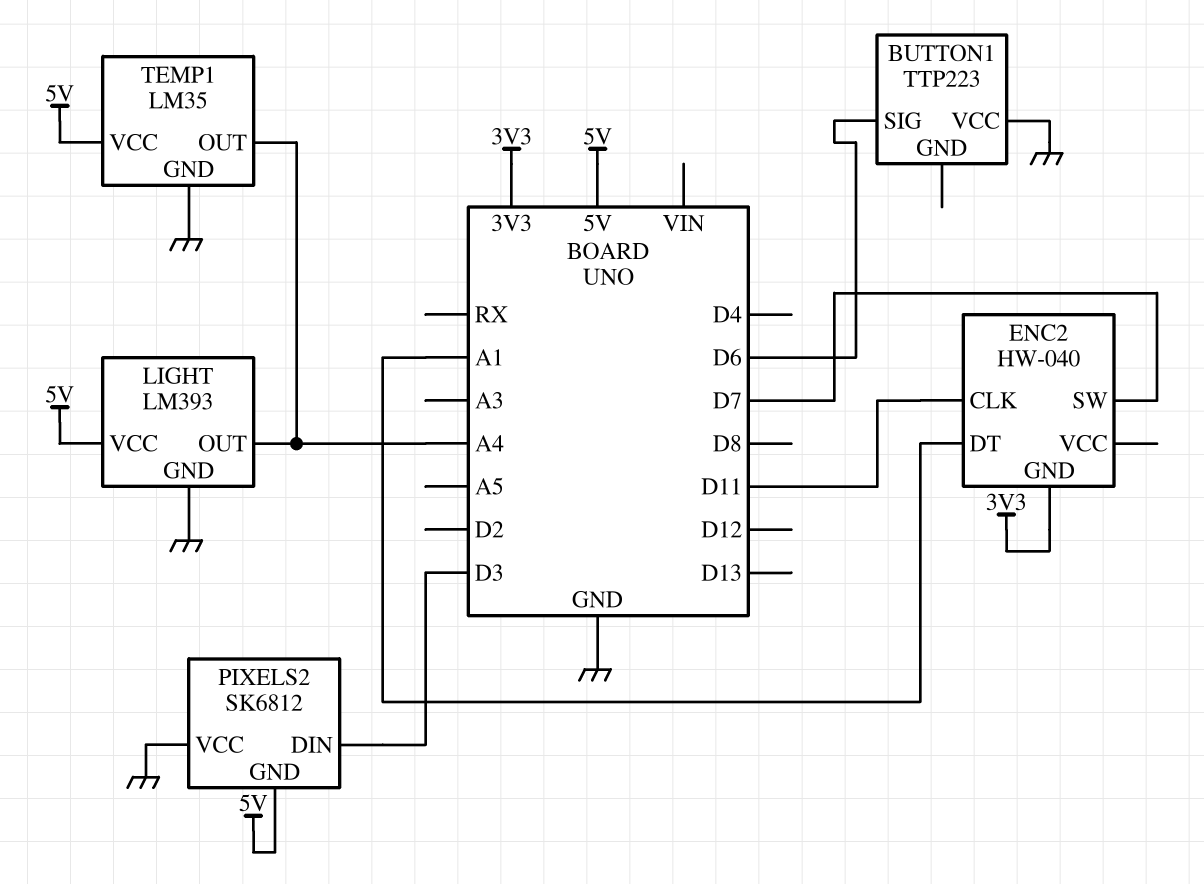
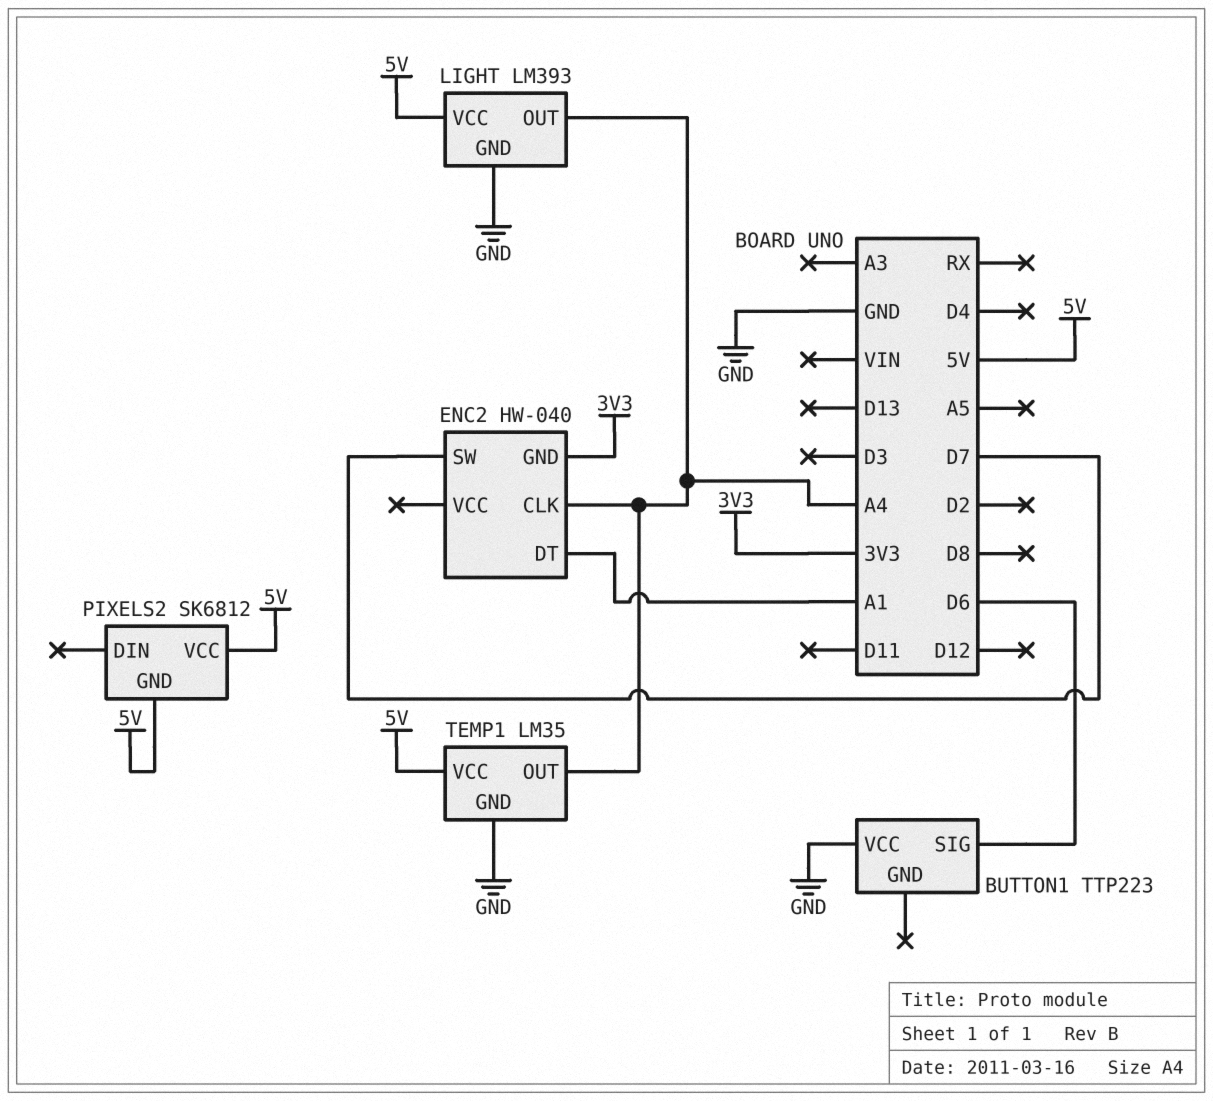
ENC2 pin CLK: D11 -> A4
PIXELS2 pin DIN: D3 -> none
PIXELS2 pin VCC: GND -> 5V

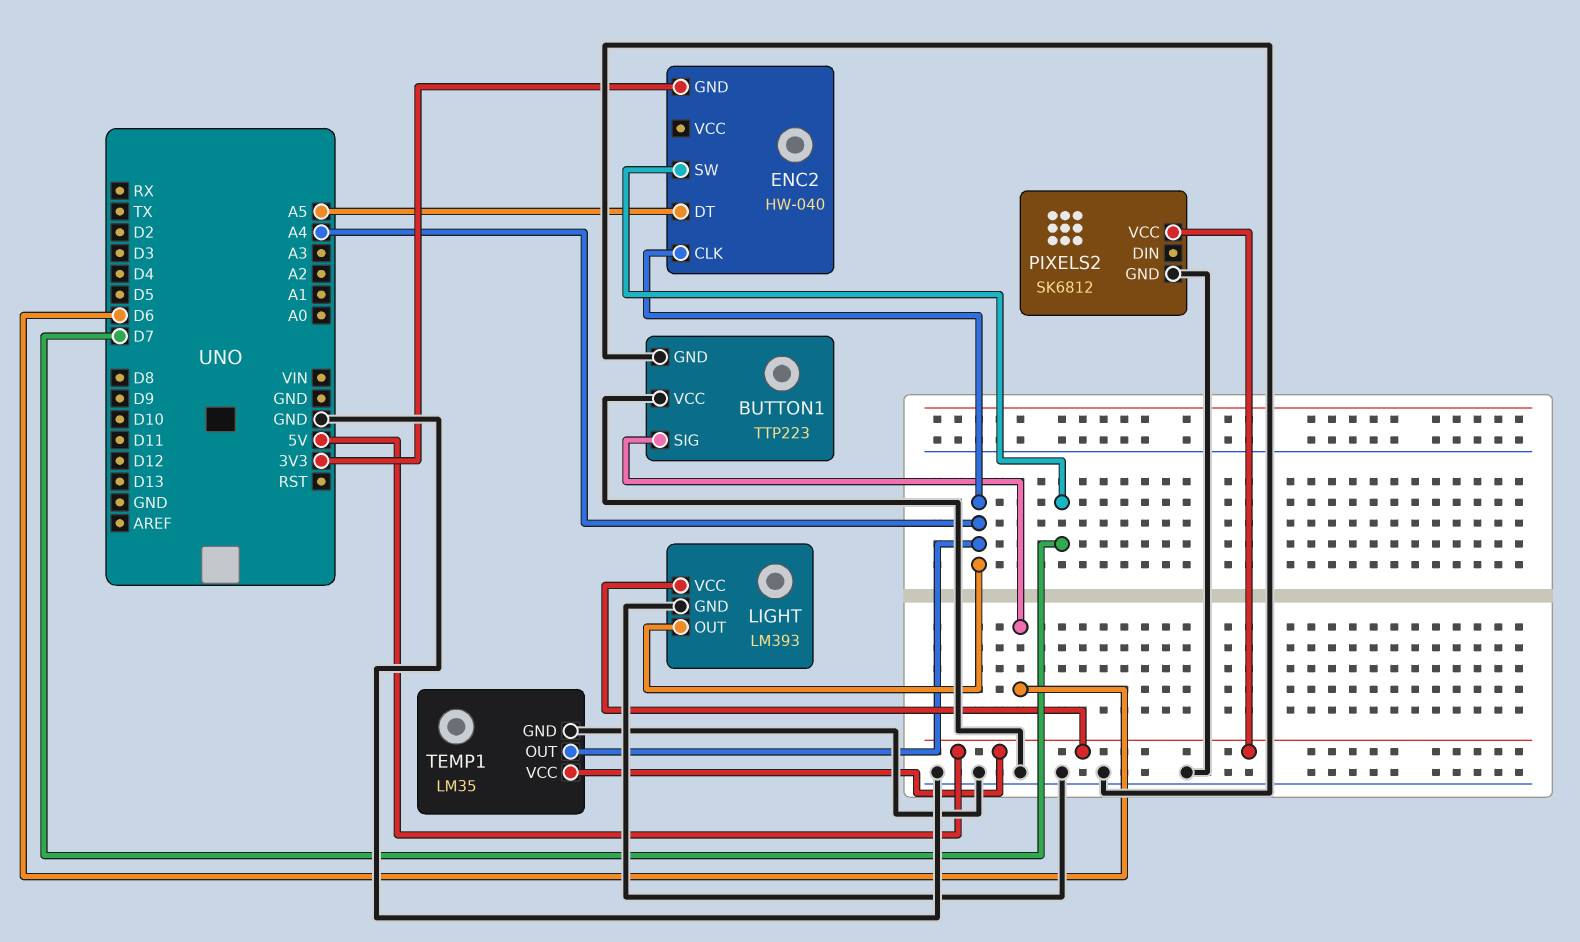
BUTTON1 pin GND: none -> GND
ENC2 pin DT: A1 -> A5
PIXELS2 pin GND: 5V -> GND

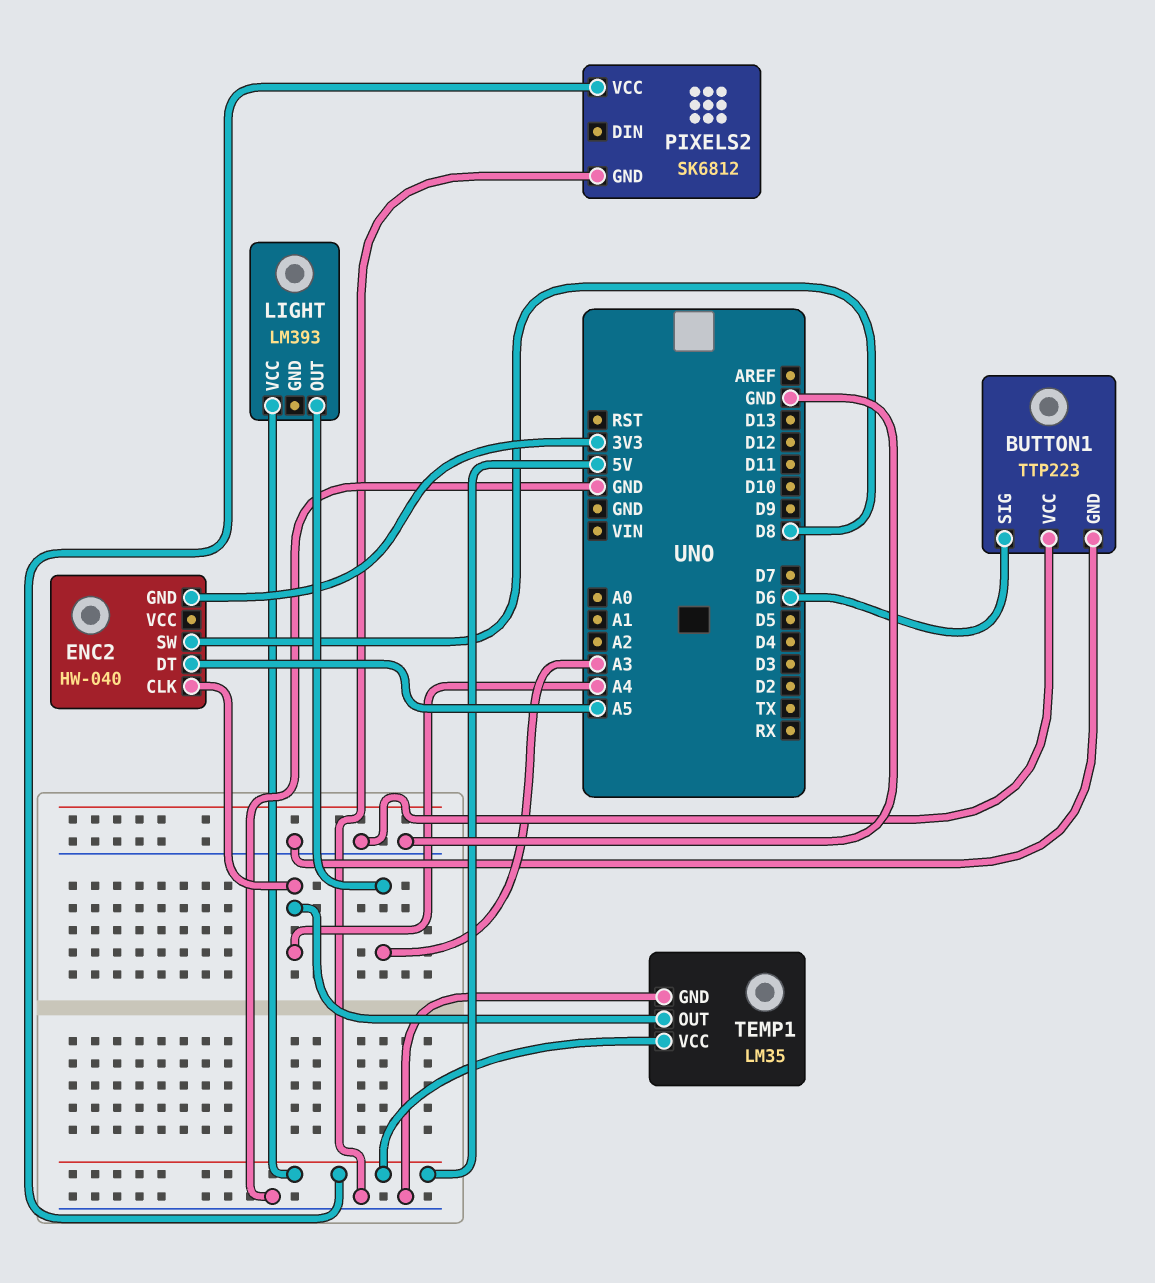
ENC2 pin SW: D7 -> D8
LIGHT pin GND: GND -> none
LIGHT pin OUT: A4 -> A3

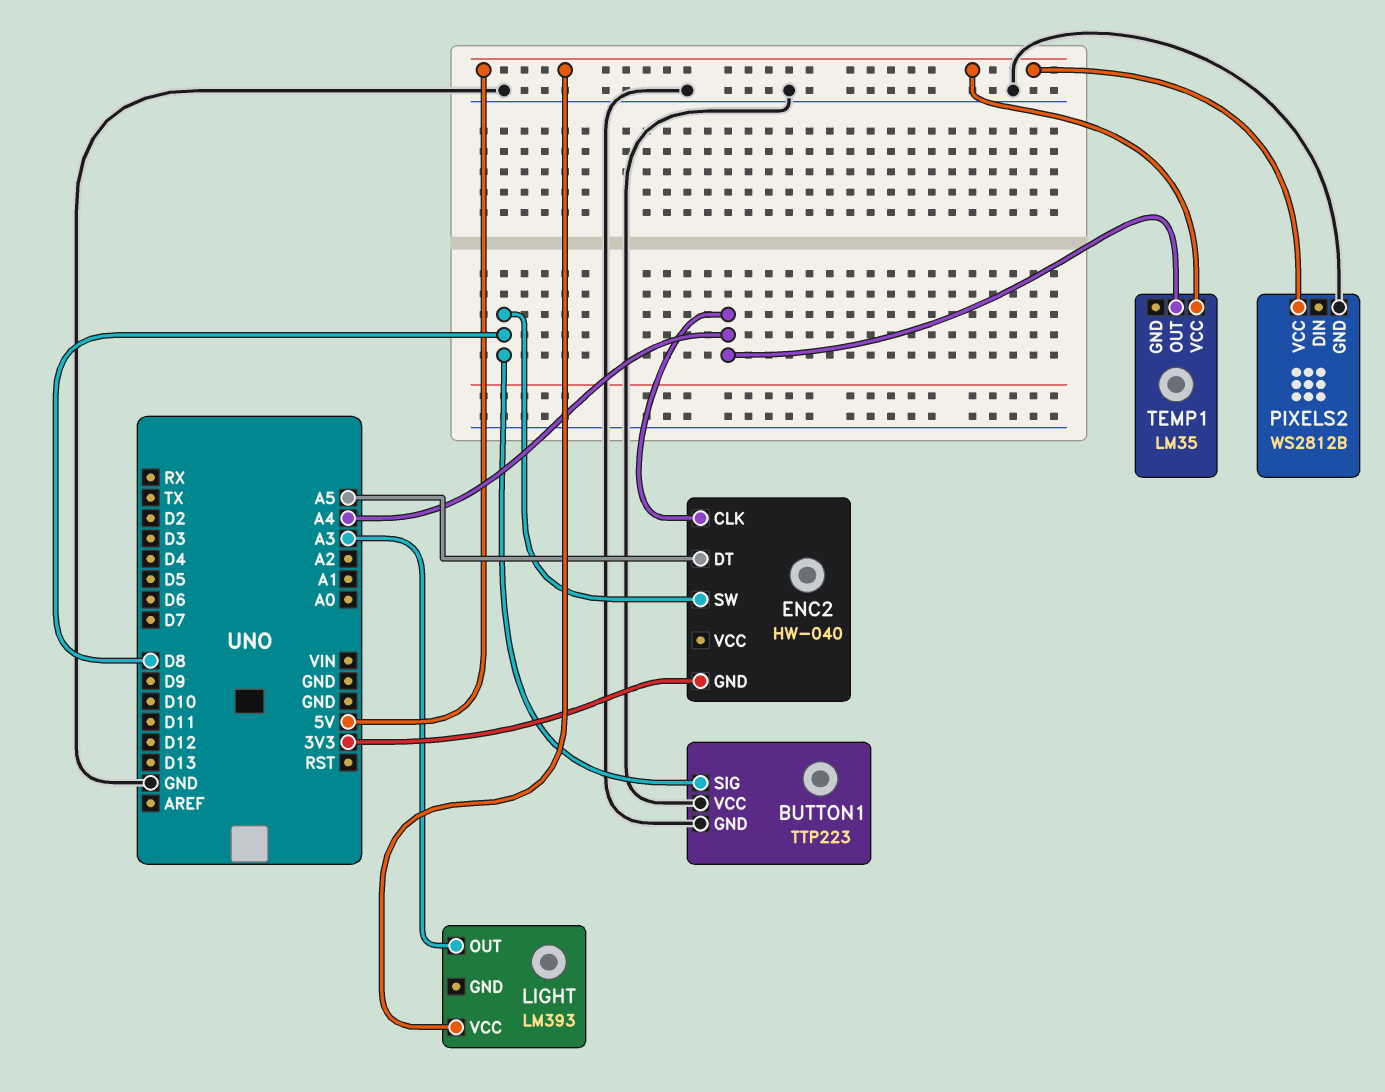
BUTTON1 pin SIG: D6 -> D8
PIXELS2: SK6812 -> WS2812B
TEMP1 pin GND: GND -> none

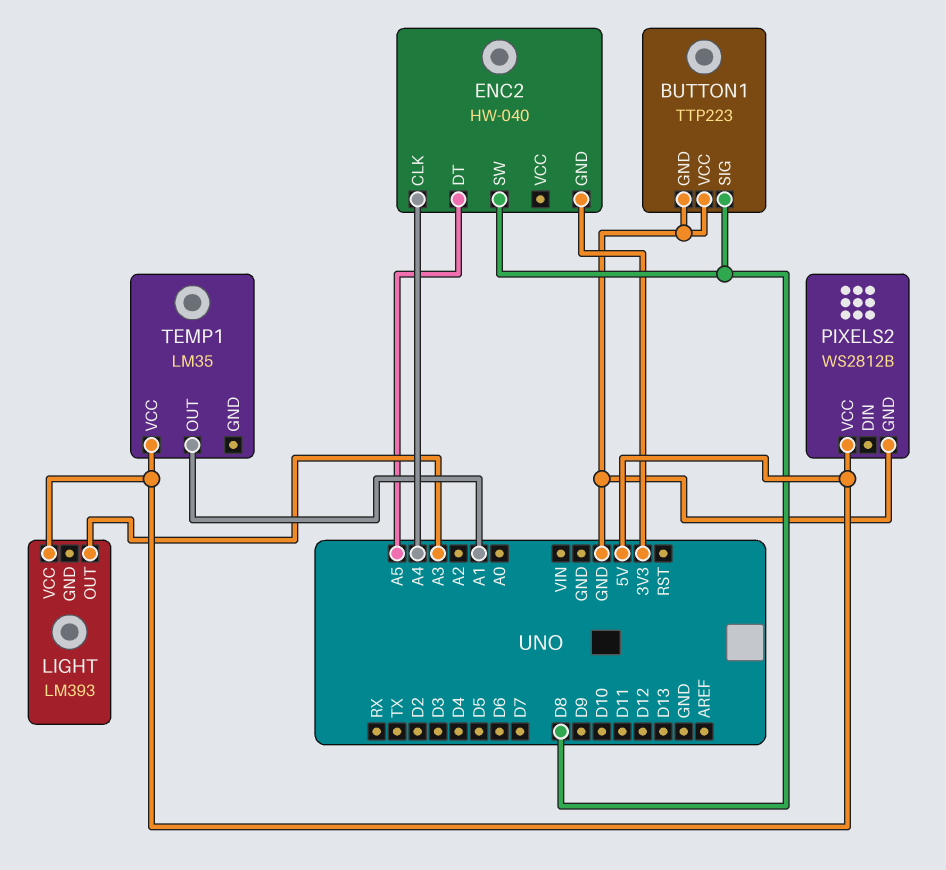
TEMP1 pin OUT: A4 -> A1

